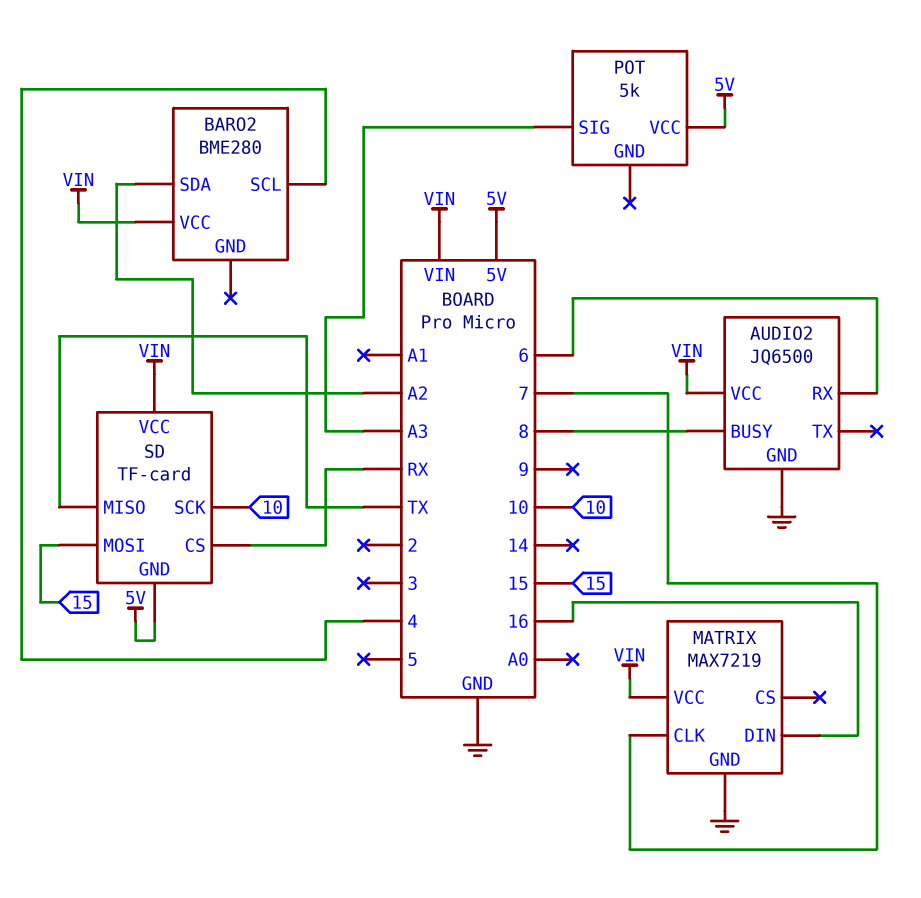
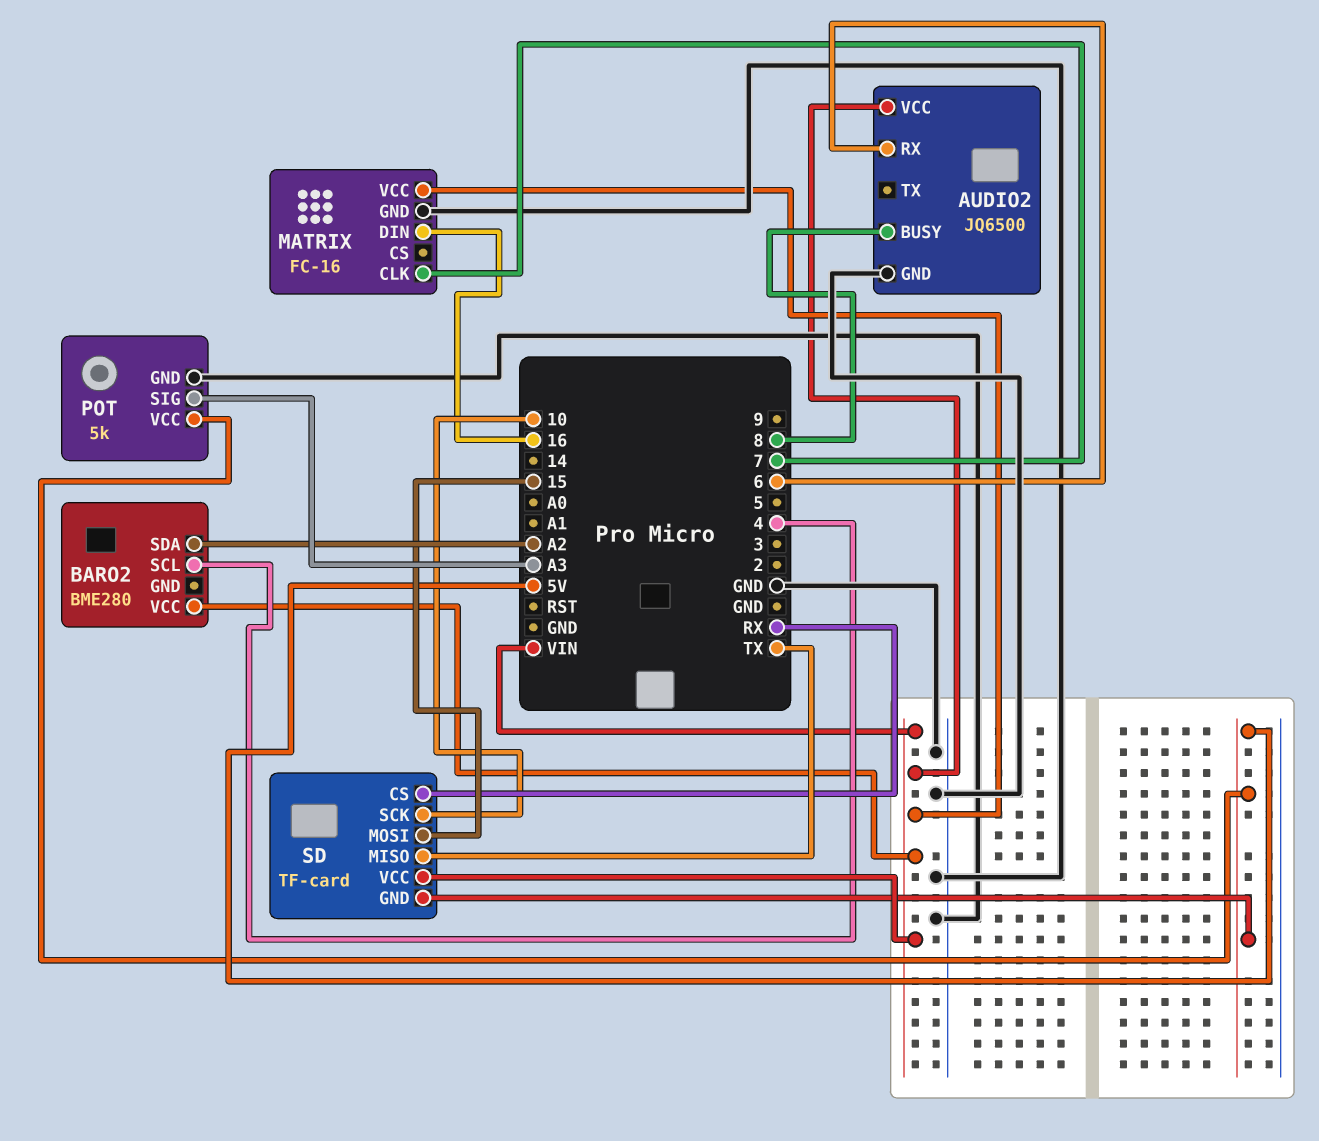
MATRIX: MAX7219 -> FC-16
POT pin GND: none -> GND

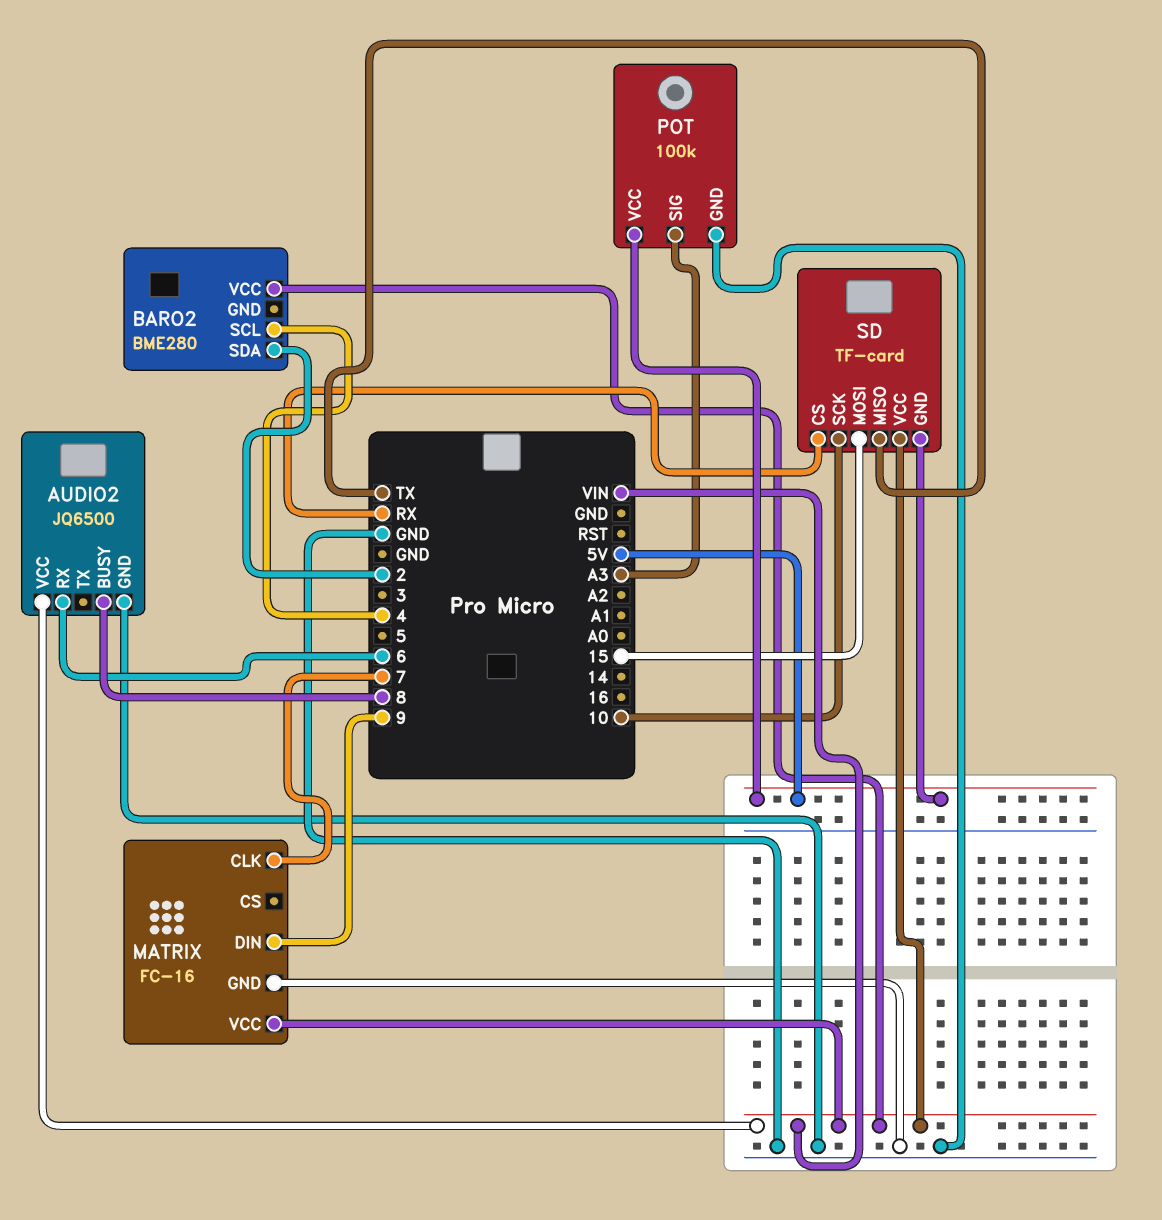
BARO2 pin SDA: A2 -> 2
MATRIX pin DIN: 16 -> 9
POT: 5k -> 100k

